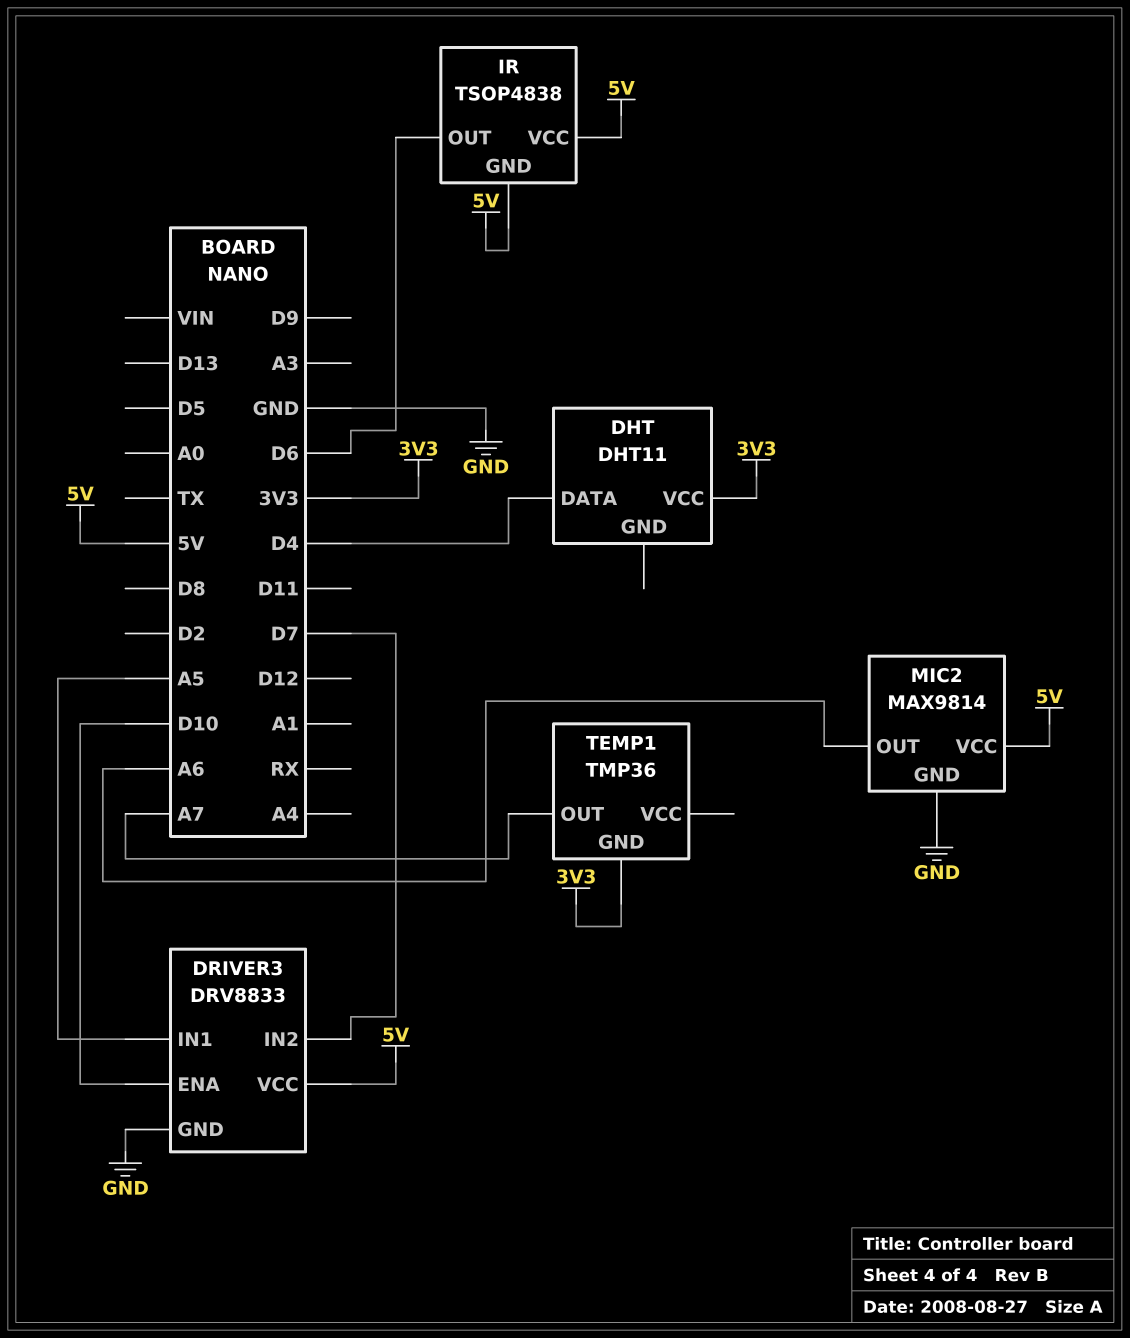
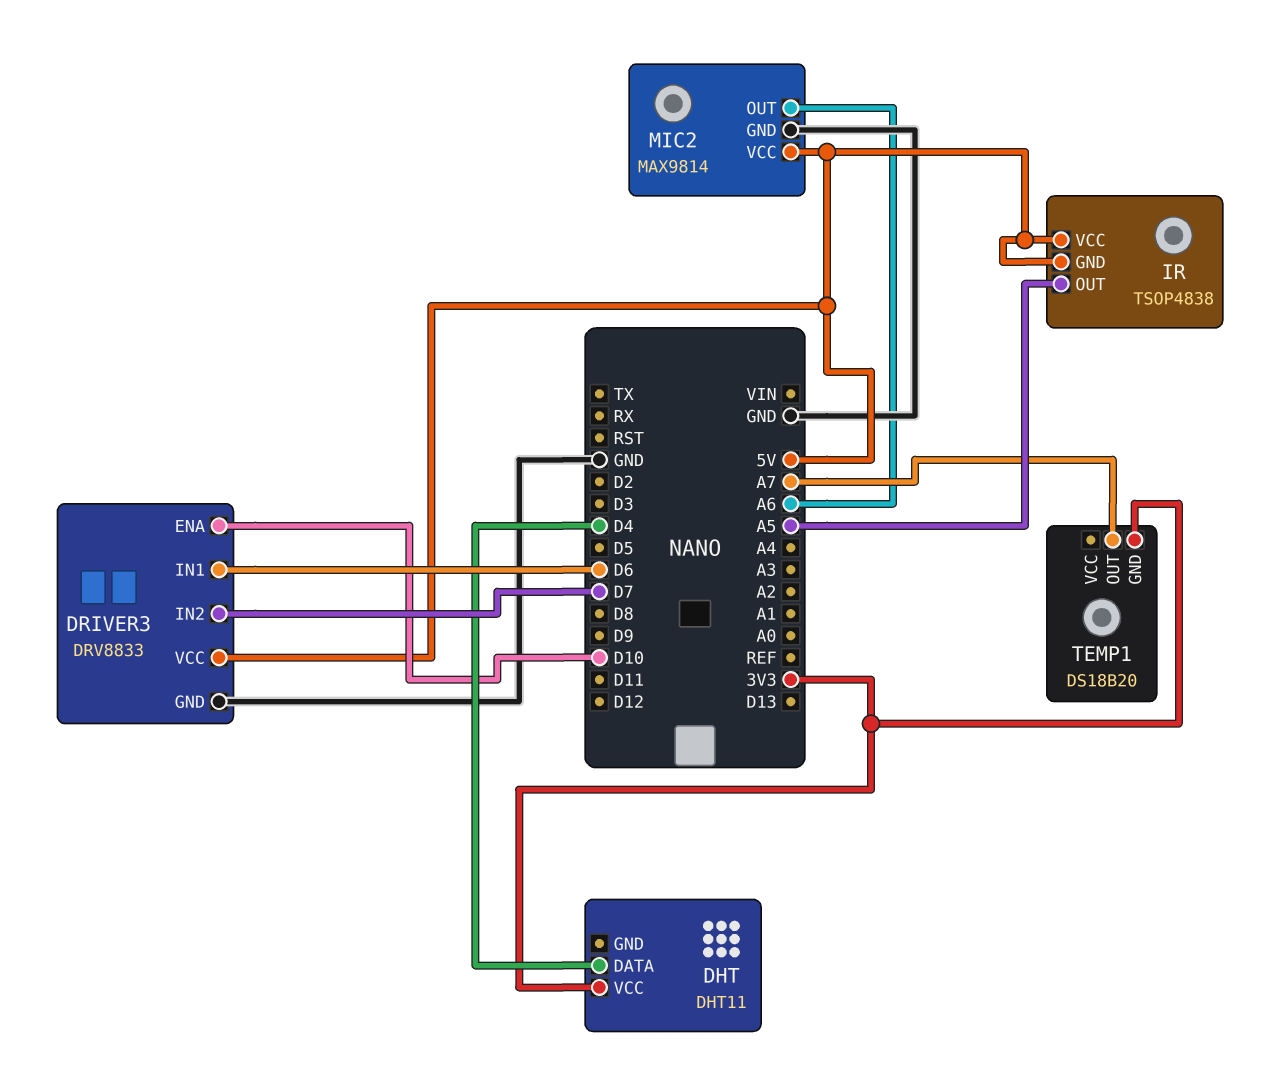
DRIVER3 pin IN1: A5 -> D6
IR pin OUT: D6 -> A5
TEMP1: TMP36 -> DS18B20

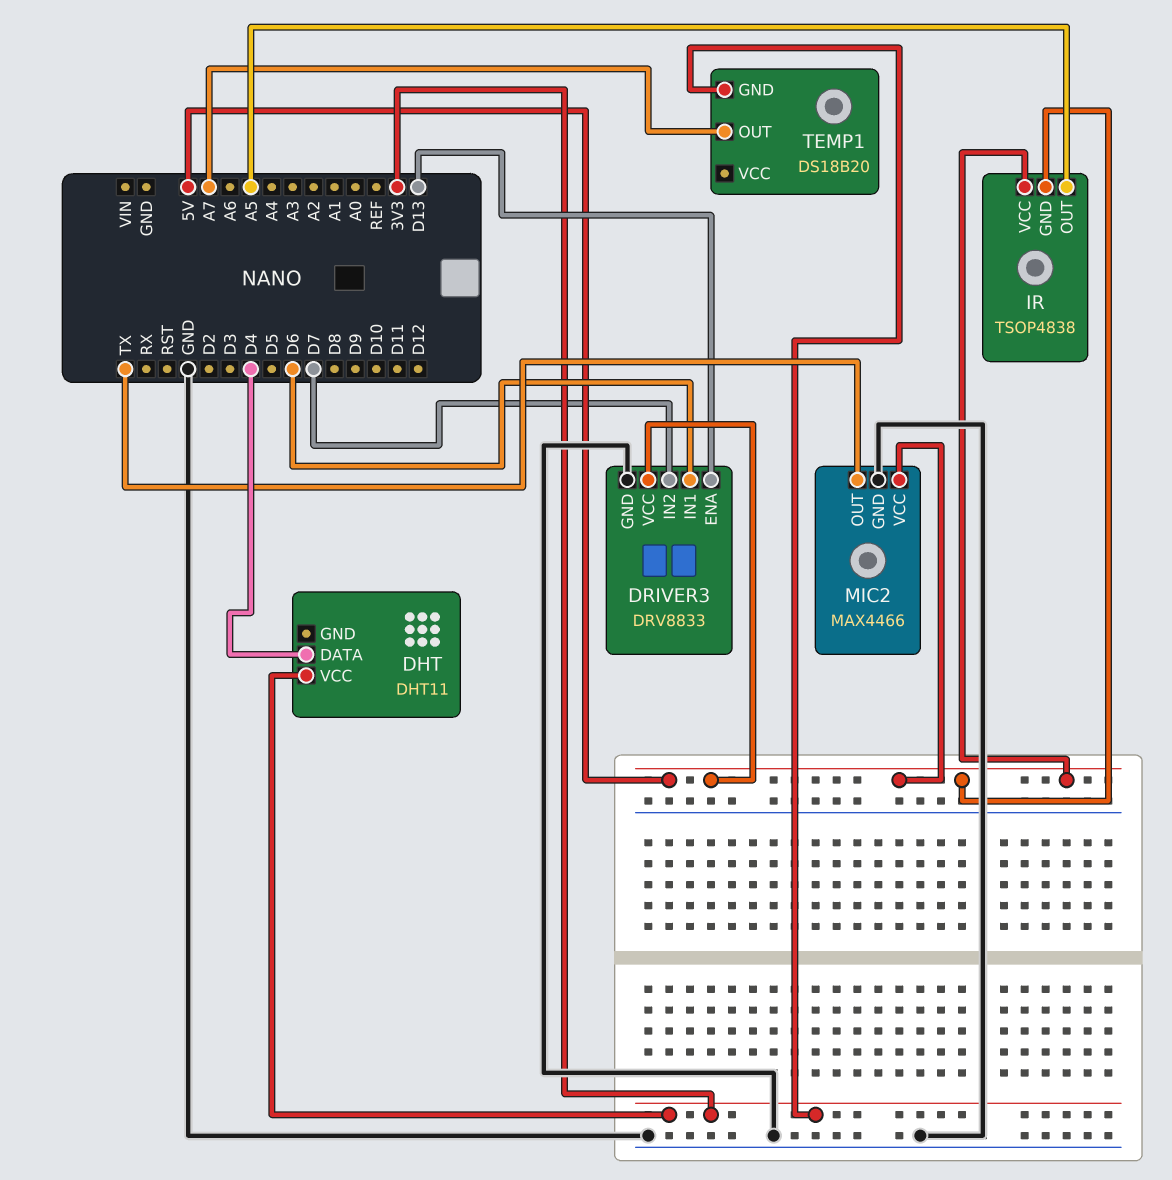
DRIVER3 pin ENA: D10 -> D13
MIC2: MAX9814 -> MAX4466
MIC2 pin OUT: A6 -> TX

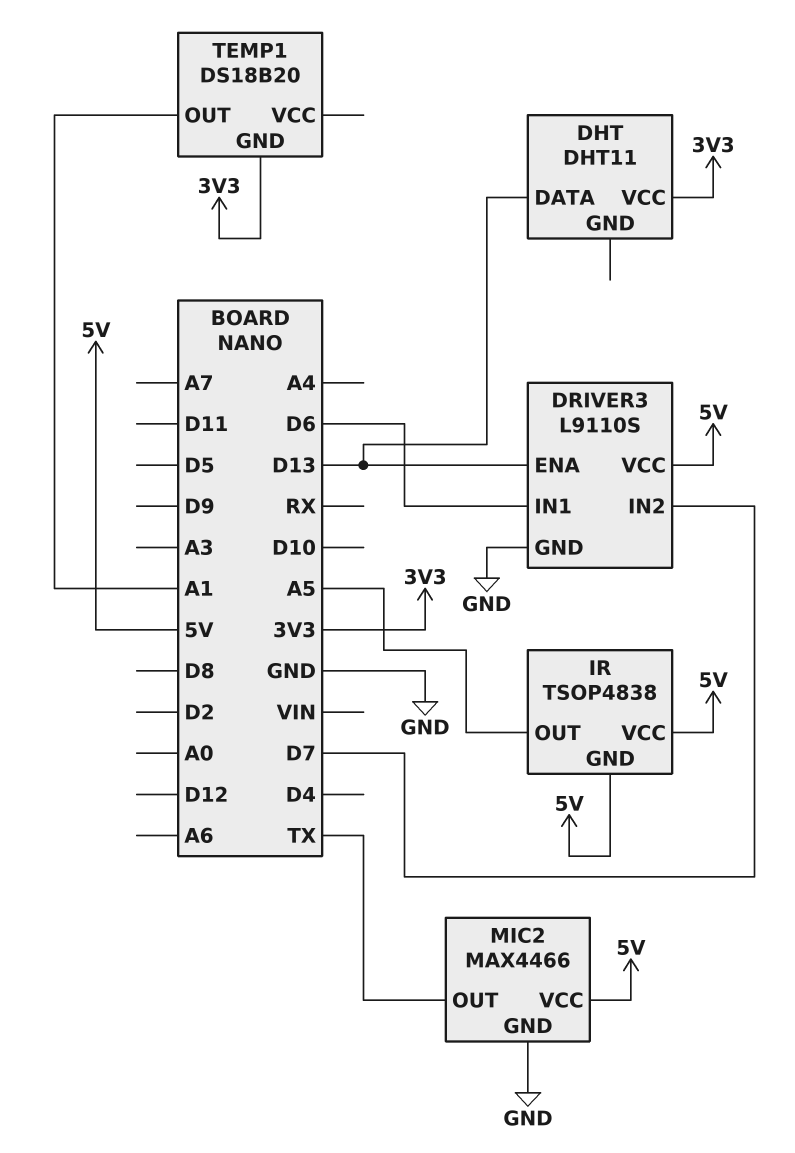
DHT pin DATA: D4 -> D13
DRIVER3: DRV8833 -> L9110S
TEMP1 pin OUT: A7 -> A1

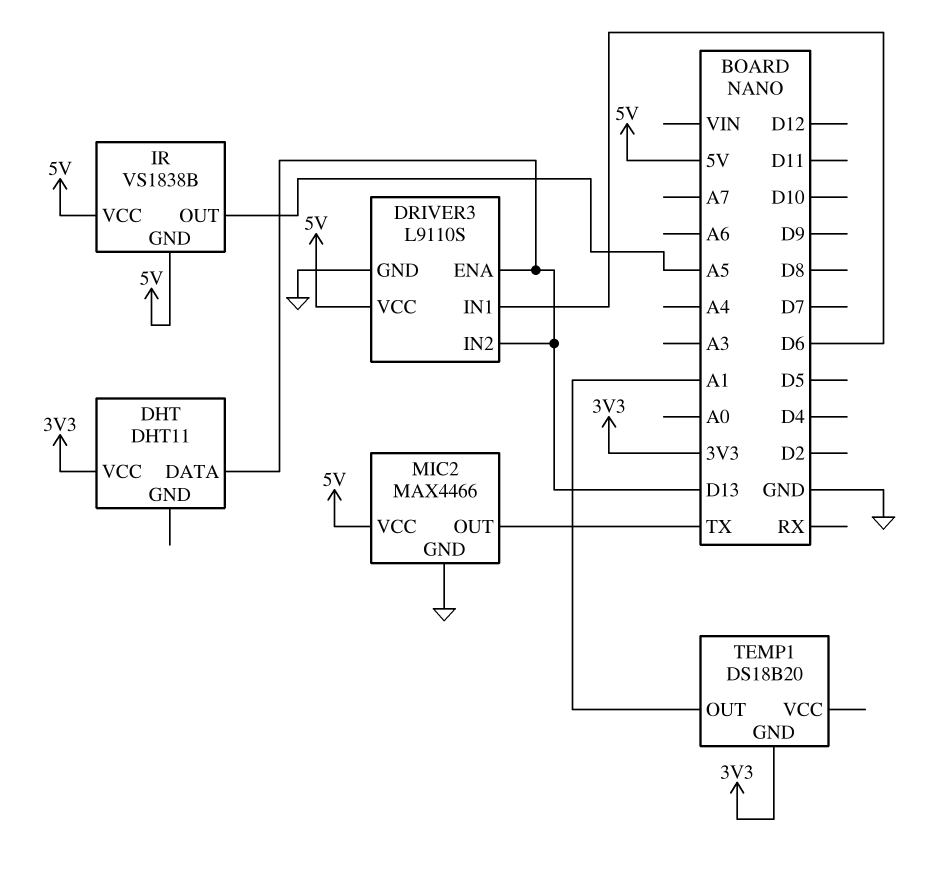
DRIVER3 pin IN2: D7 -> D13
IR: TSOP4838 -> VS1838B

